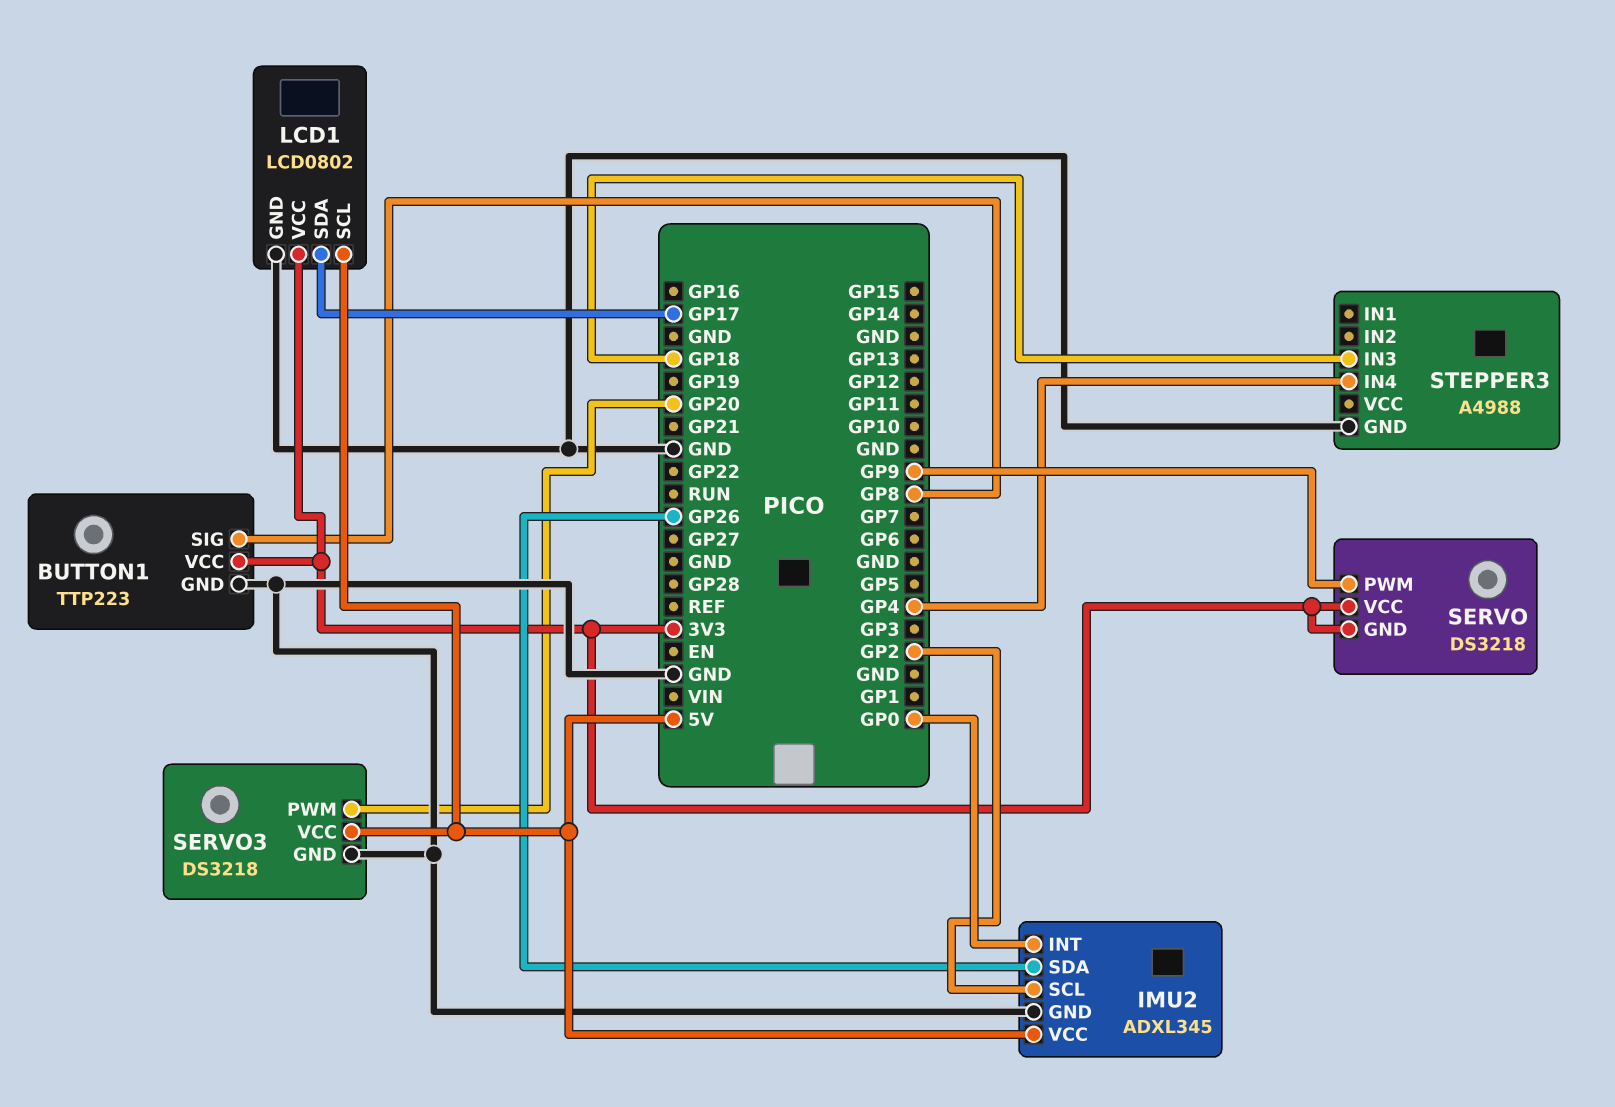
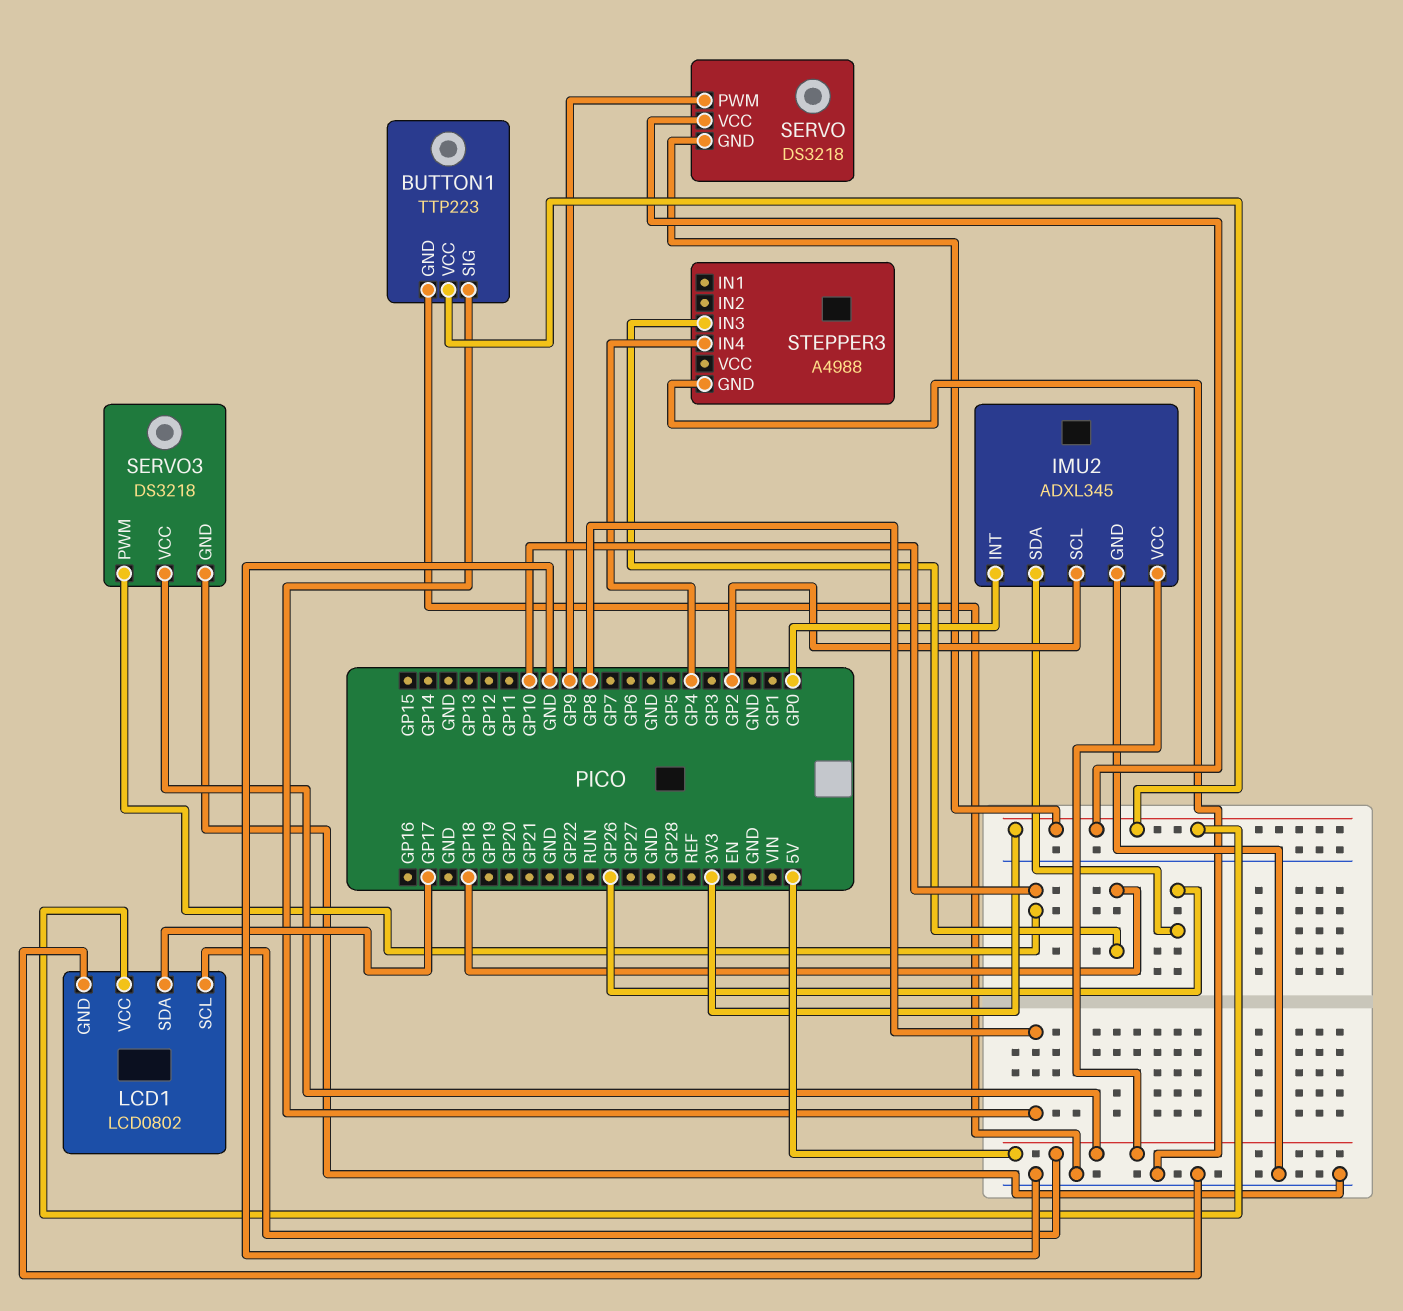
SERVO3 pin PWM: GP20 -> GP10

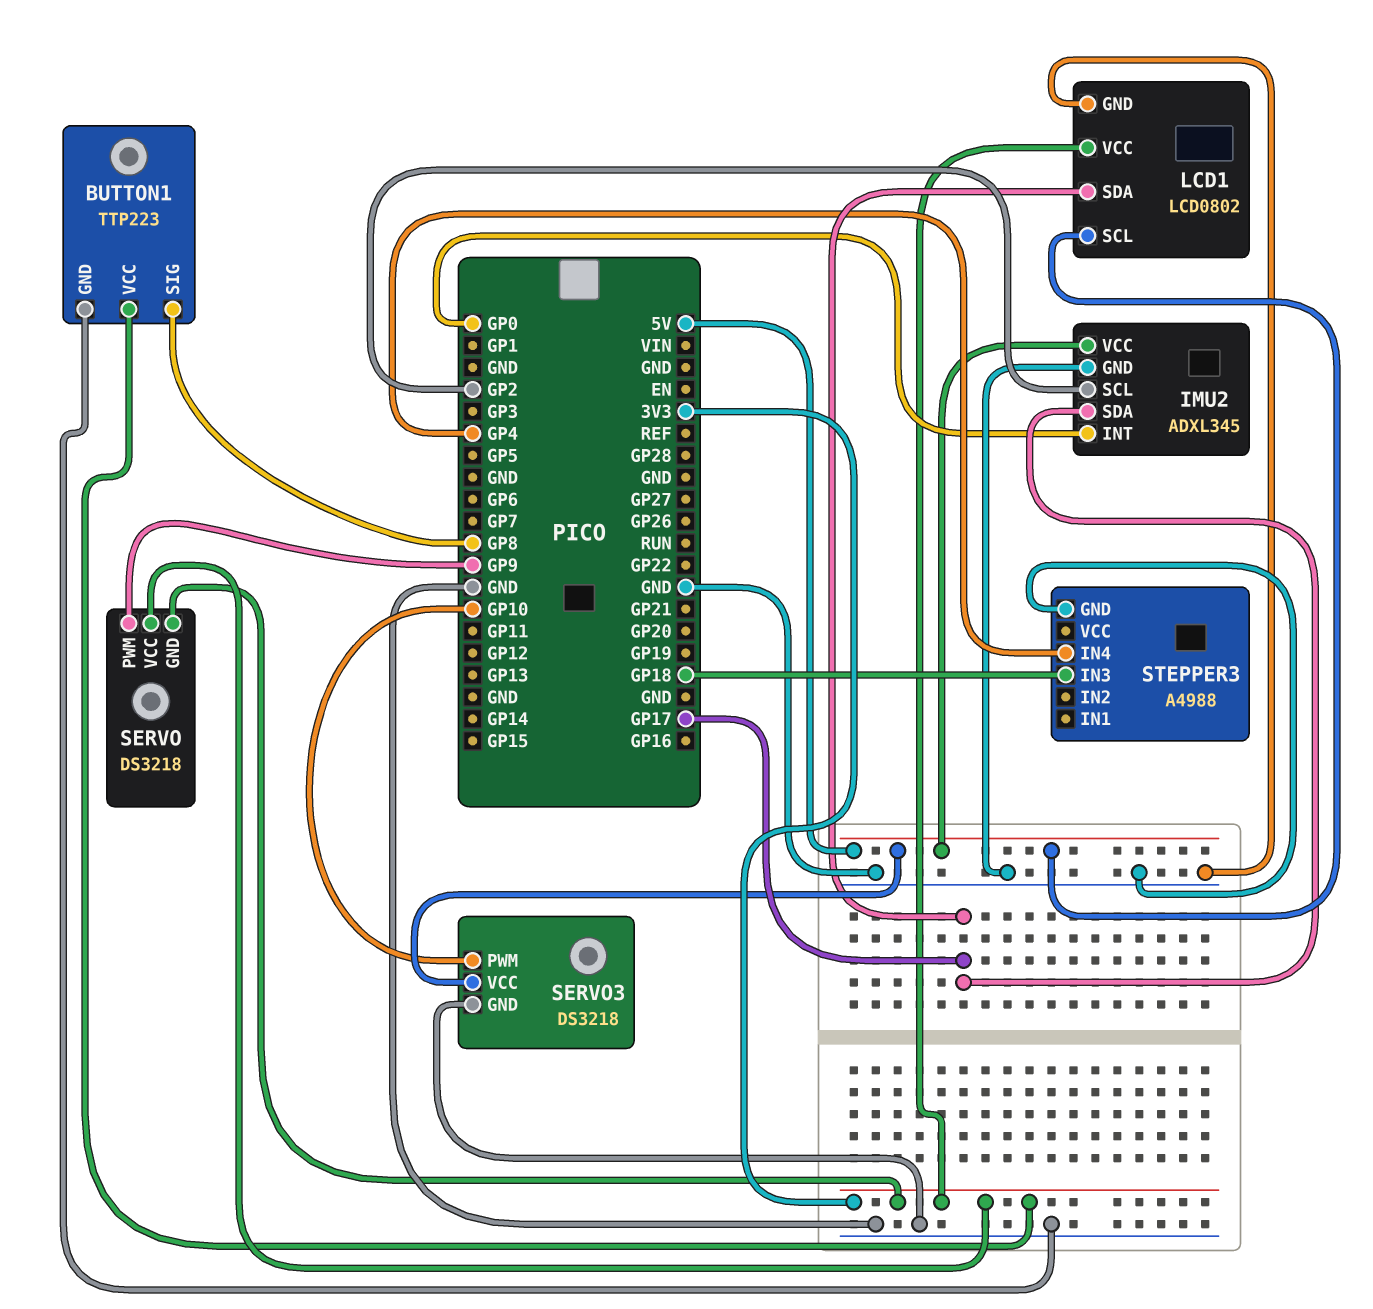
IMU2 pin SDA: GP26 -> GP17

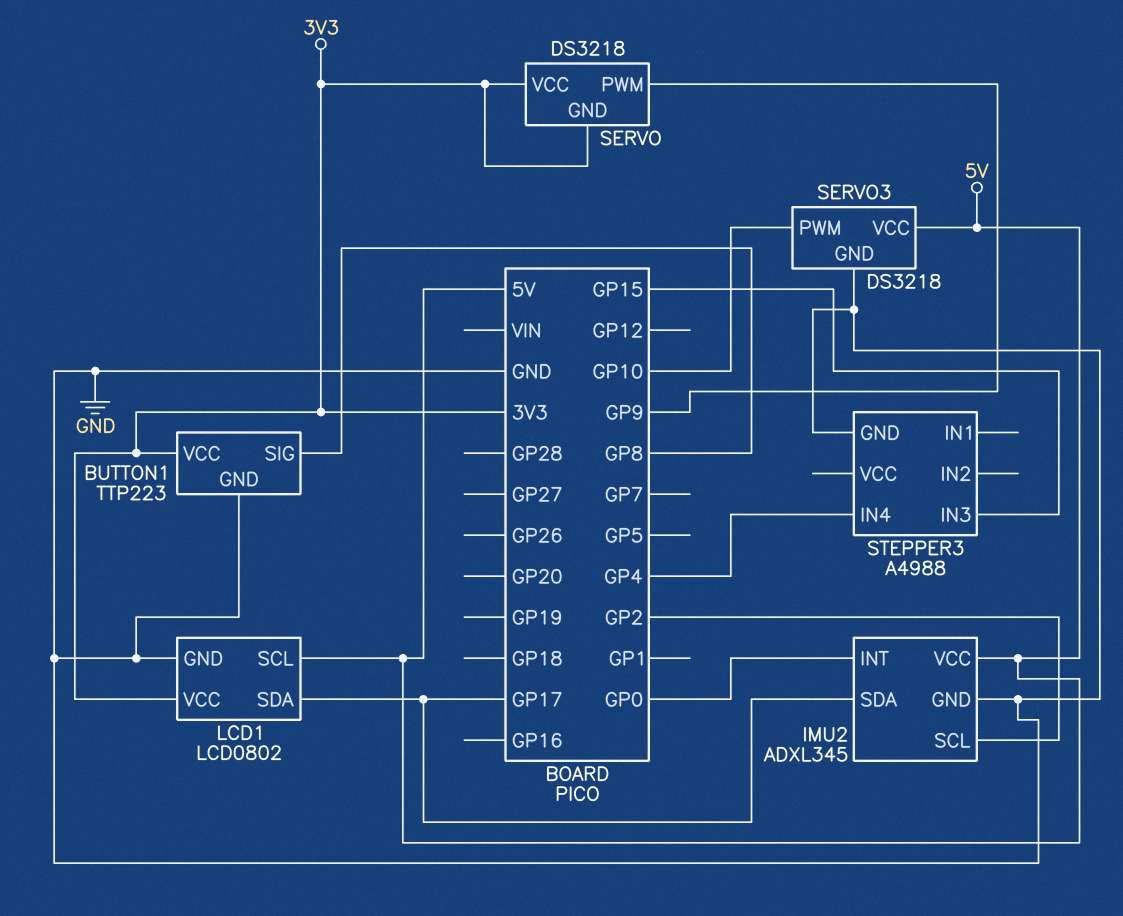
STEPPER3 pin IN3: GP18 -> GP15

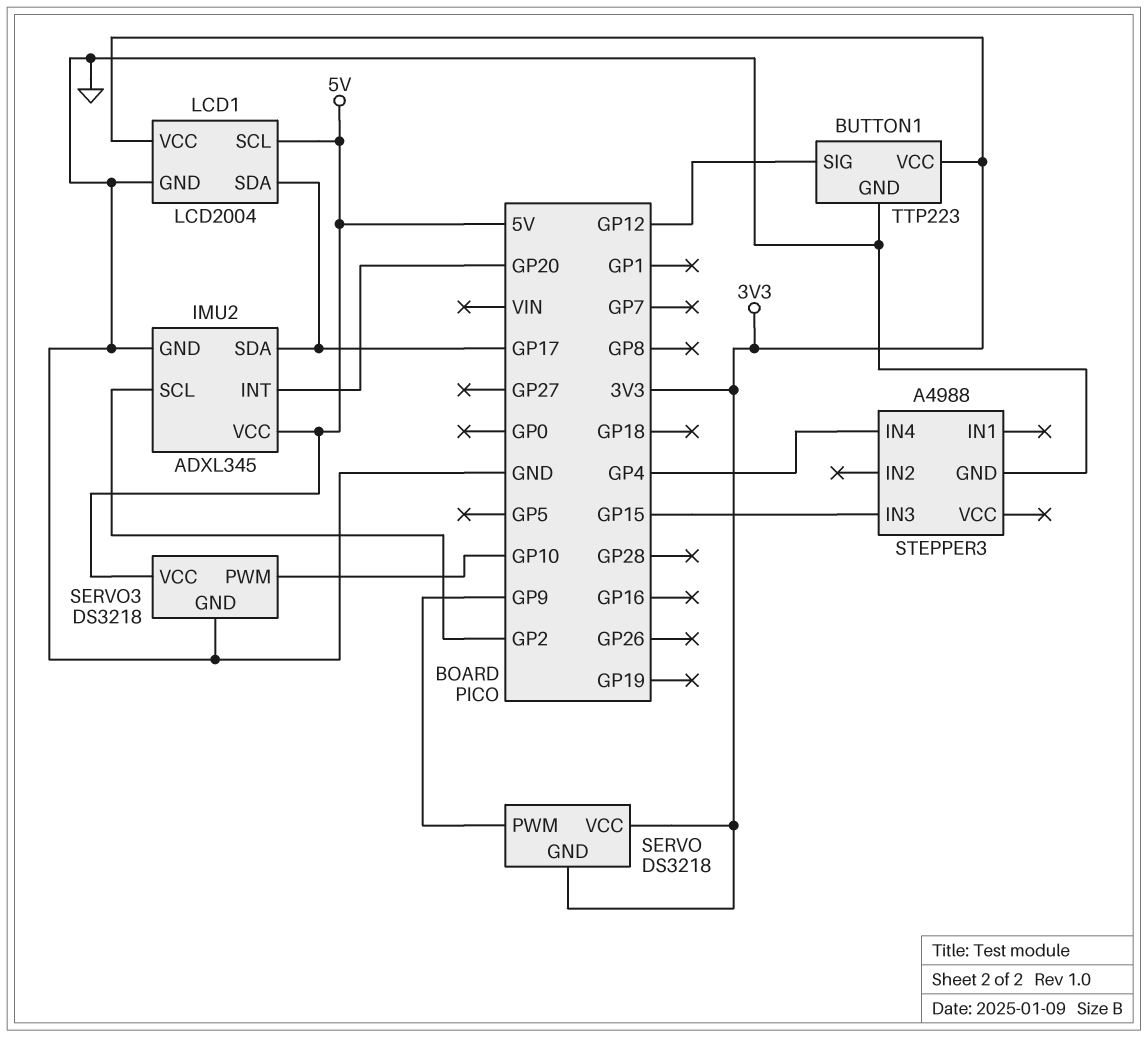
BUTTON1 pin SIG: GP8 -> GP12
IMU2 pin INT: GP0 -> GP20
LCD1: LCD0802 -> LCD2004

